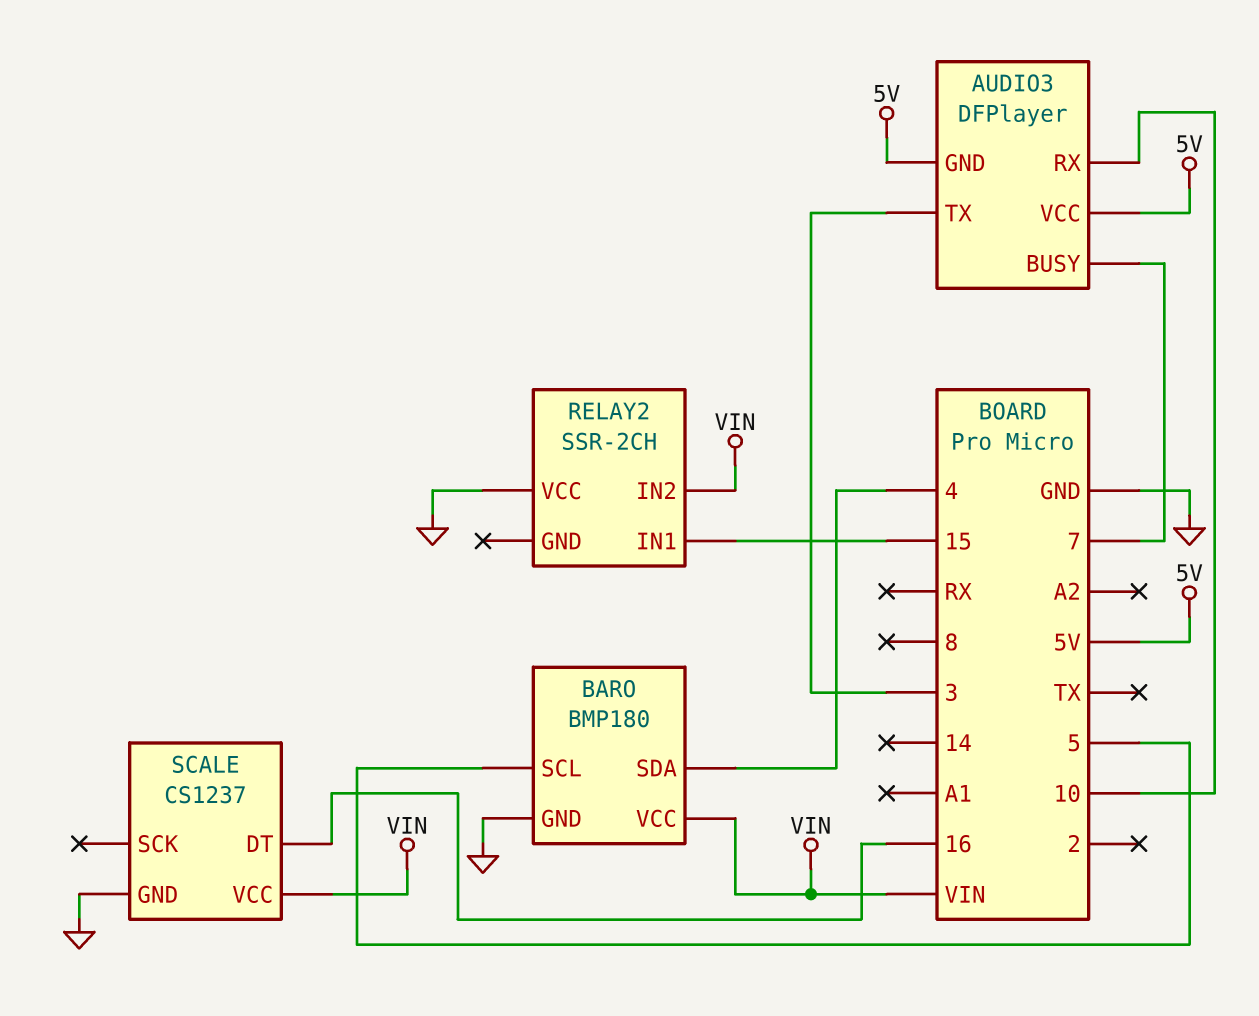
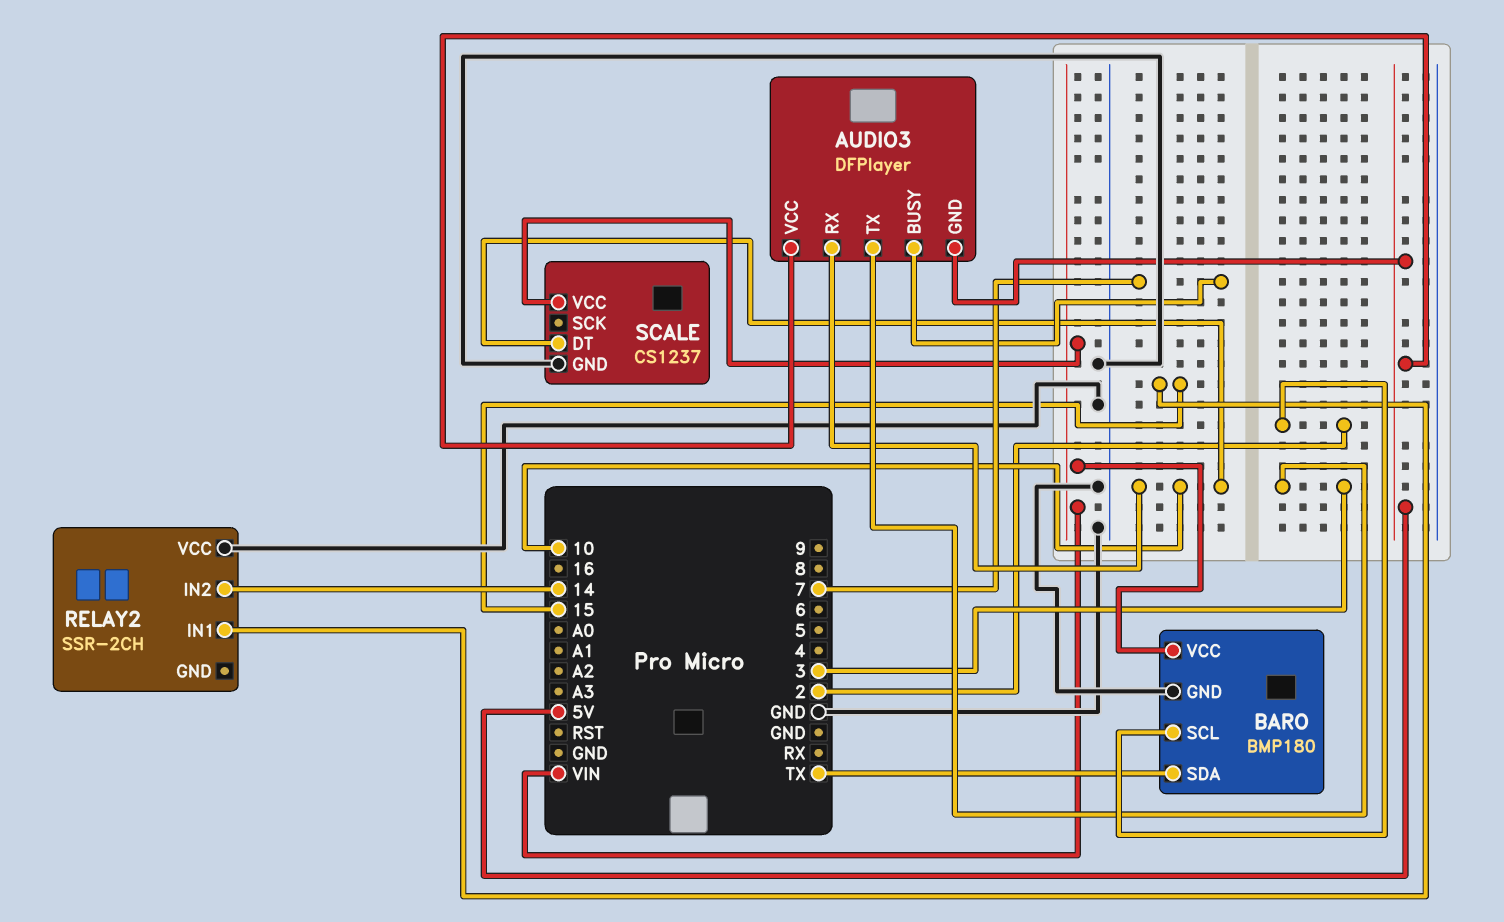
BARO pin SCL: 5 -> 2
BARO pin SDA: 4 -> TX
RELAY2 pin IN2: VIN -> 14
SCALE pin DT: 16 -> 10

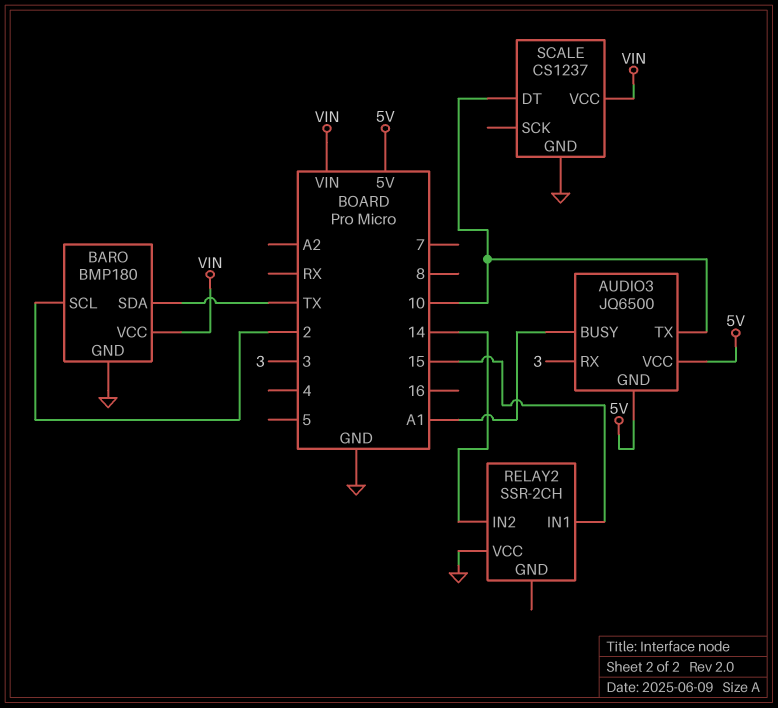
AUDIO3: DFPlayer -> JQ6500
AUDIO3 pin BUSY: 7 -> A1
AUDIO3 pin RX: 10 -> 3
AUDIO3 pin TX: 3 -> 10

